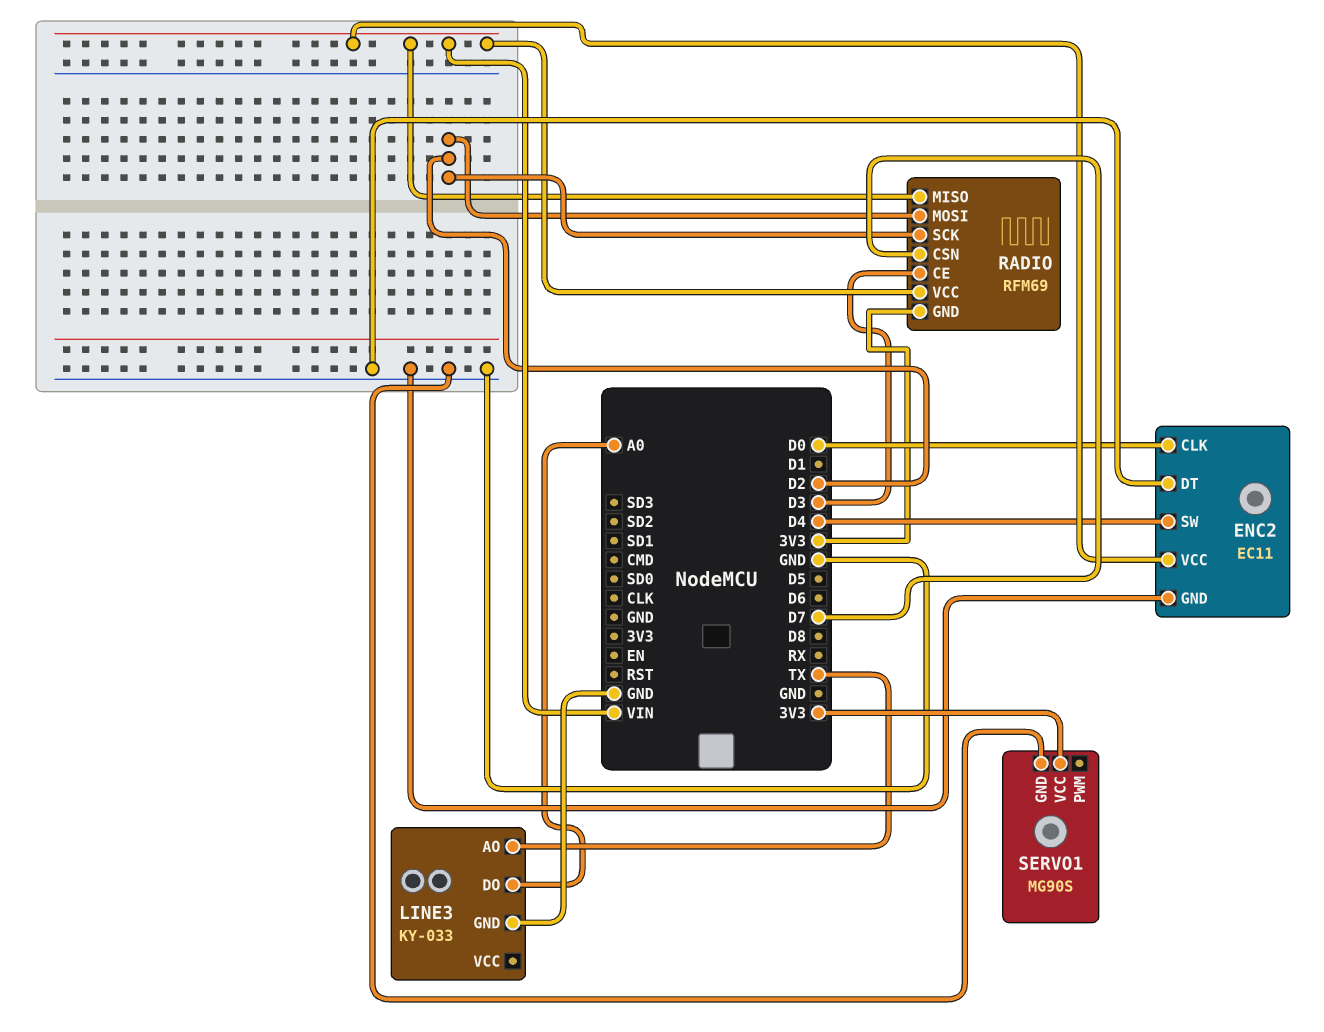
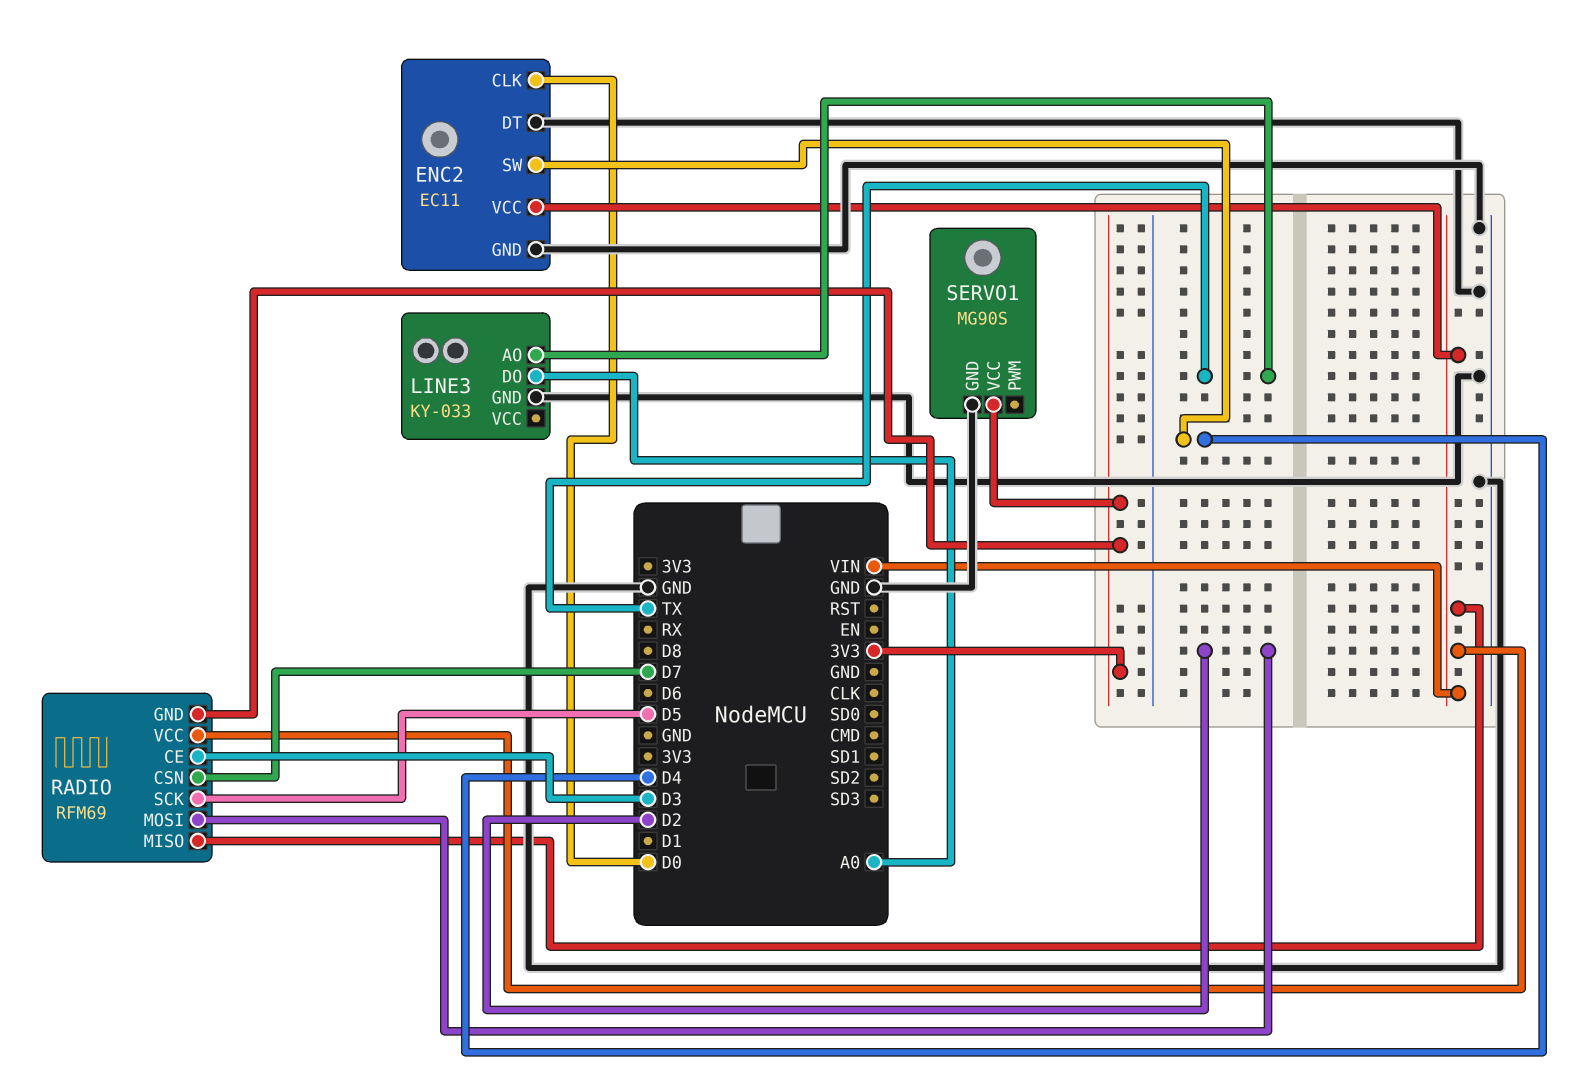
RADIO pin SCK: D2 -> D5

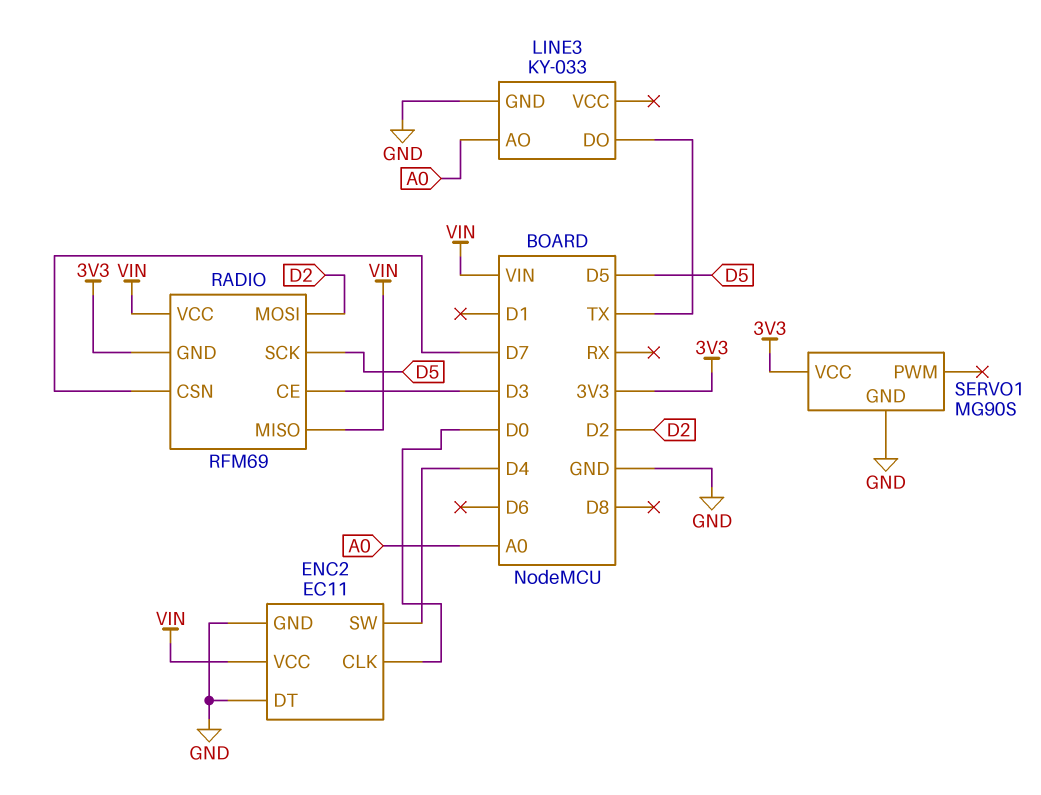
LINE3 pin AO: TX -> A0
LINE3 pin DO: A0 -> TX

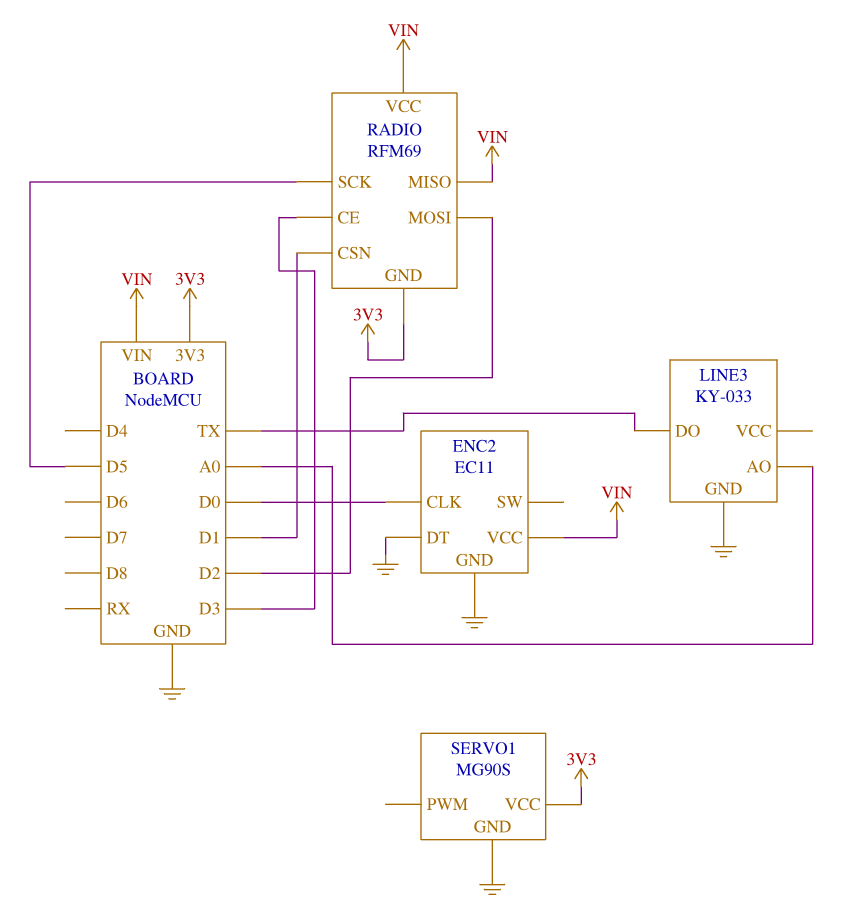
ENC2 pin SW: D4 -> none
RADIO pin CSN: D7 -> D1

